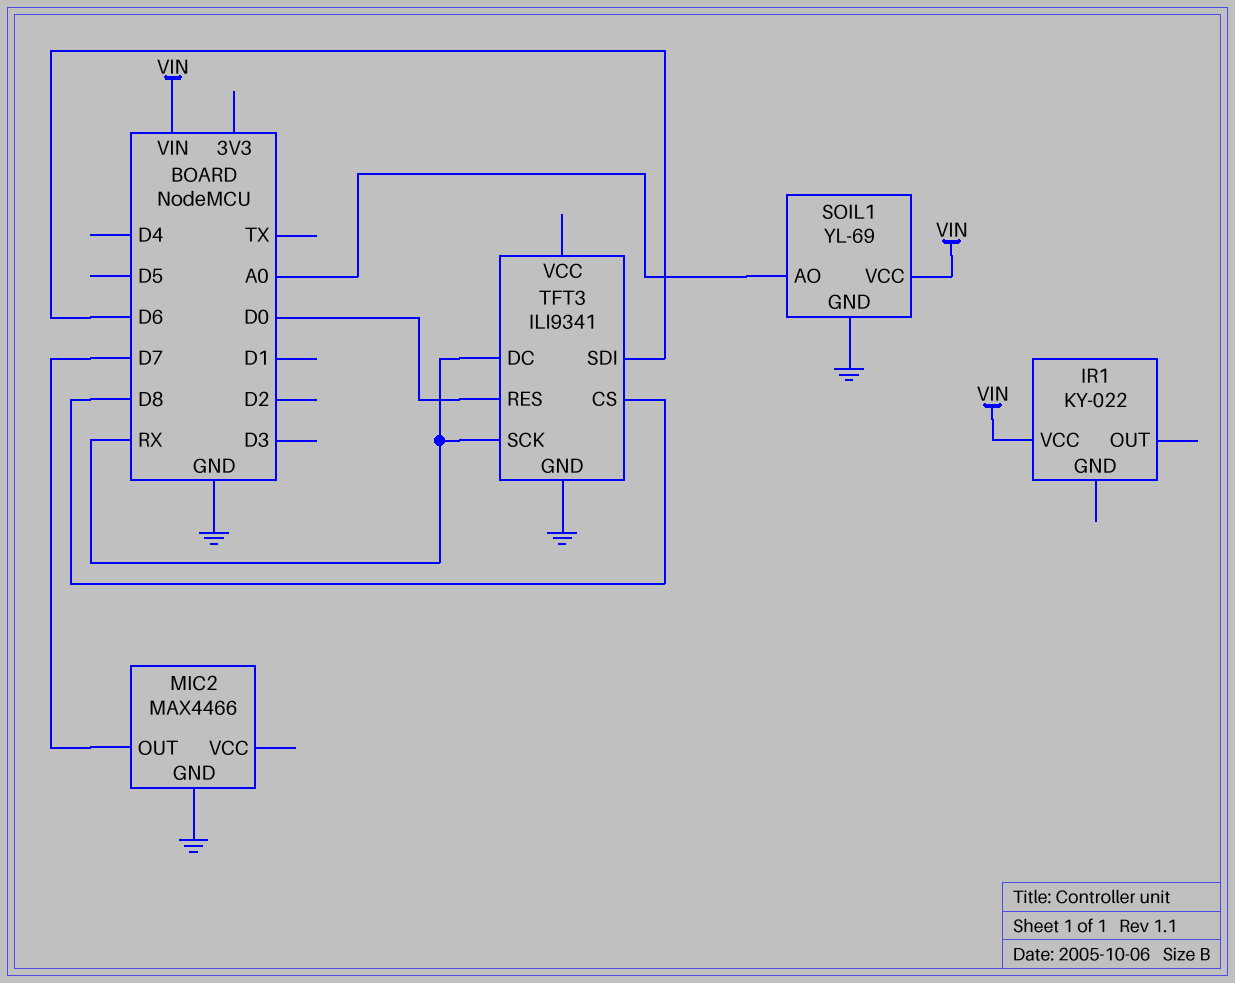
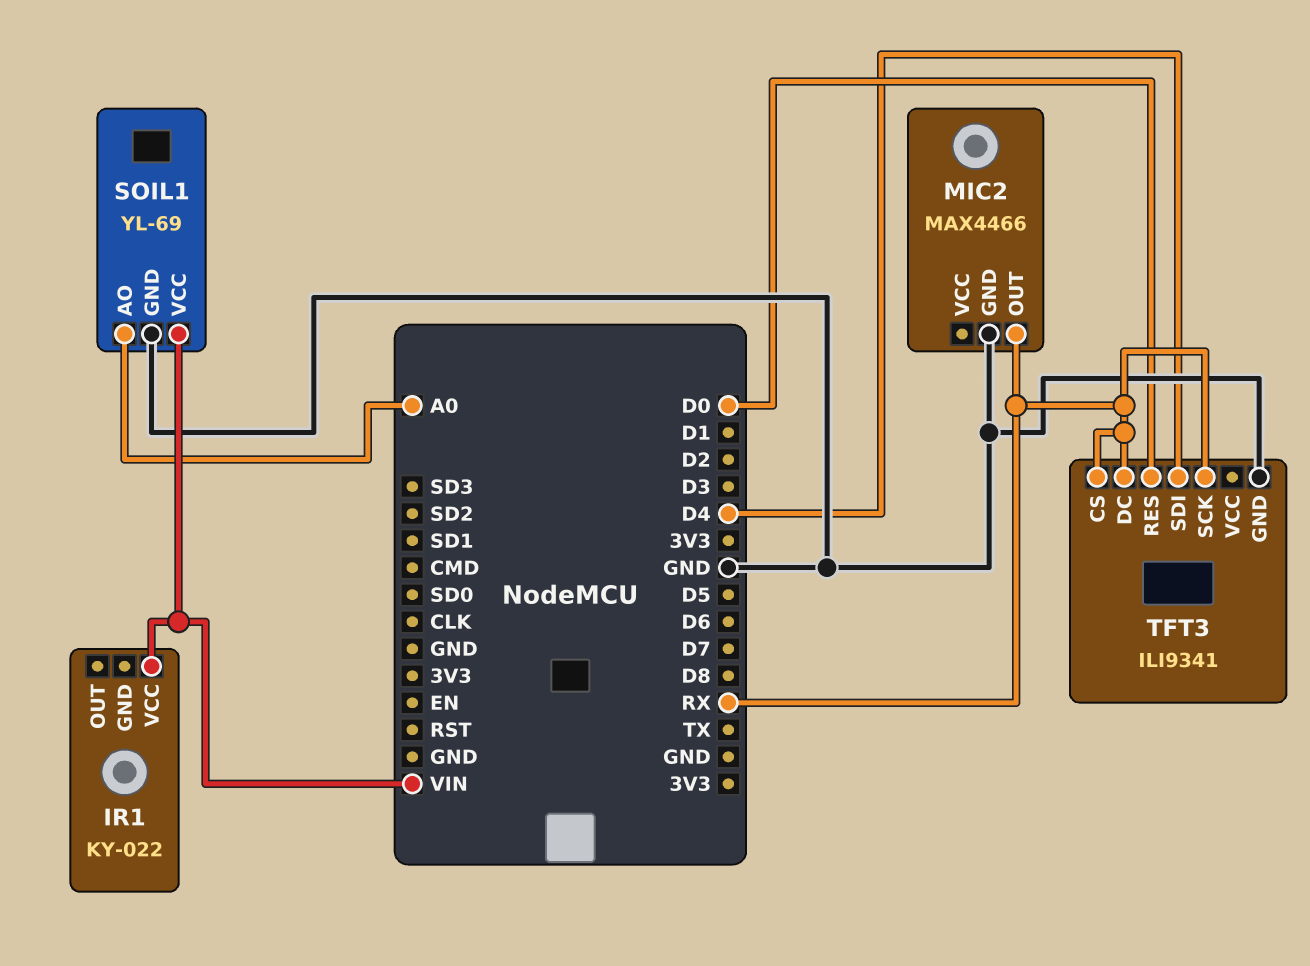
MIC2 pin OUT: D7 -> RX
TFT3 pin CS: D8 -> RX
TFT3 pin SDI: D6 -> D4

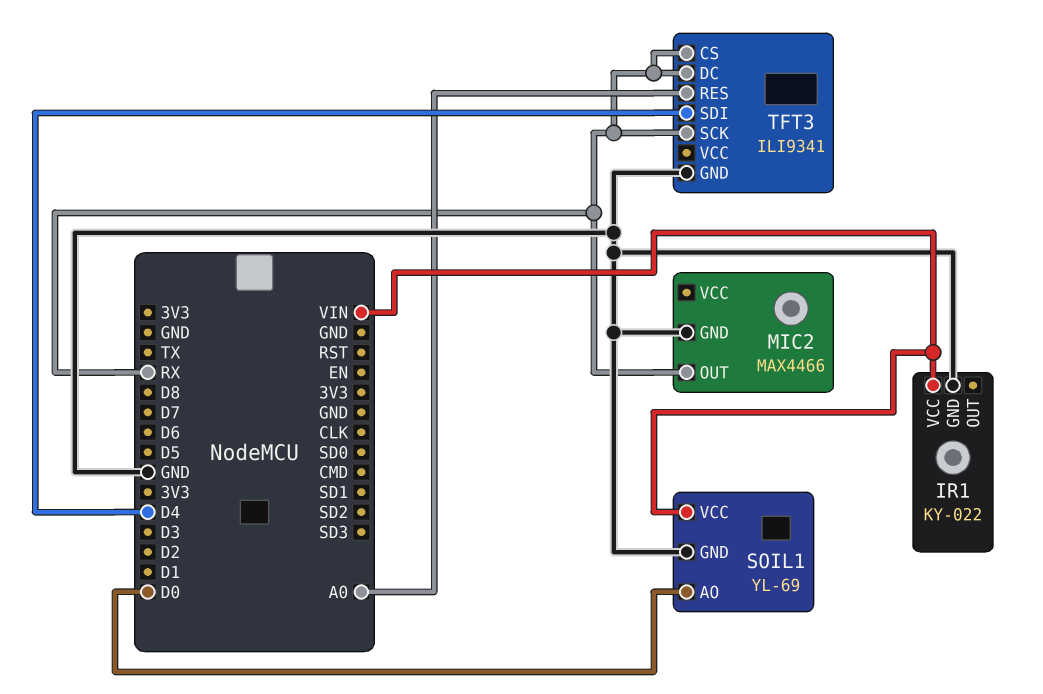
IR1 pin GND: none -> GND
SOIL1 pin AO: A0 -> D0
TFT3 pin RES: D0 -> A0

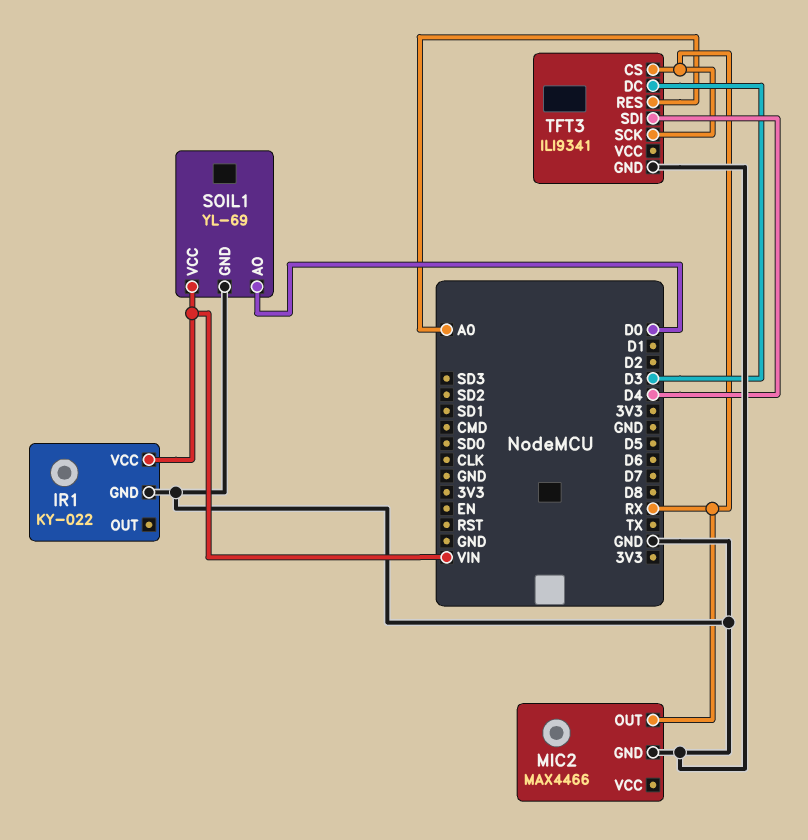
TFT3 pin DC: RX -> D3

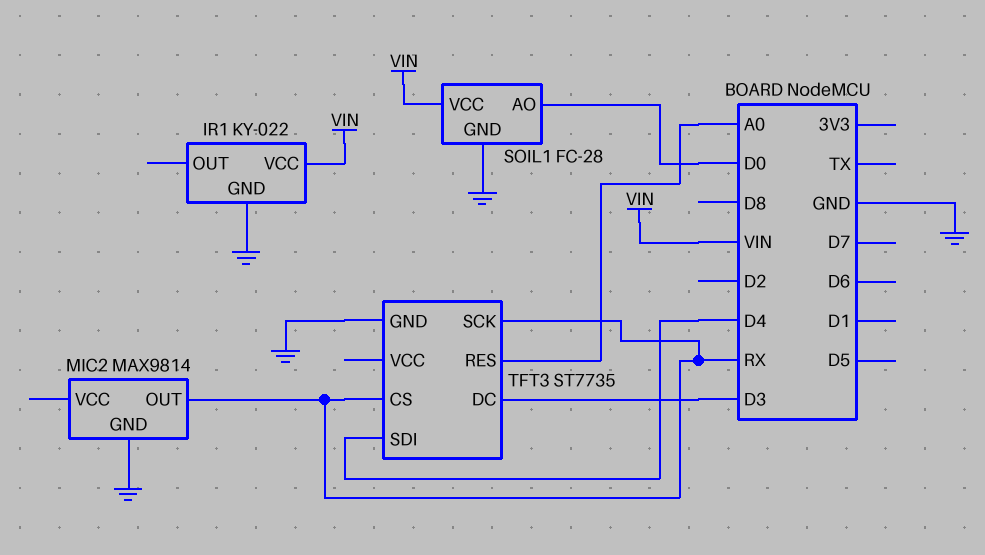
MIC2: MAX4466 -> MAX9814
SOIL1: YL-69 -> FC-28
TFT3: ILI9341 -> ST7735

